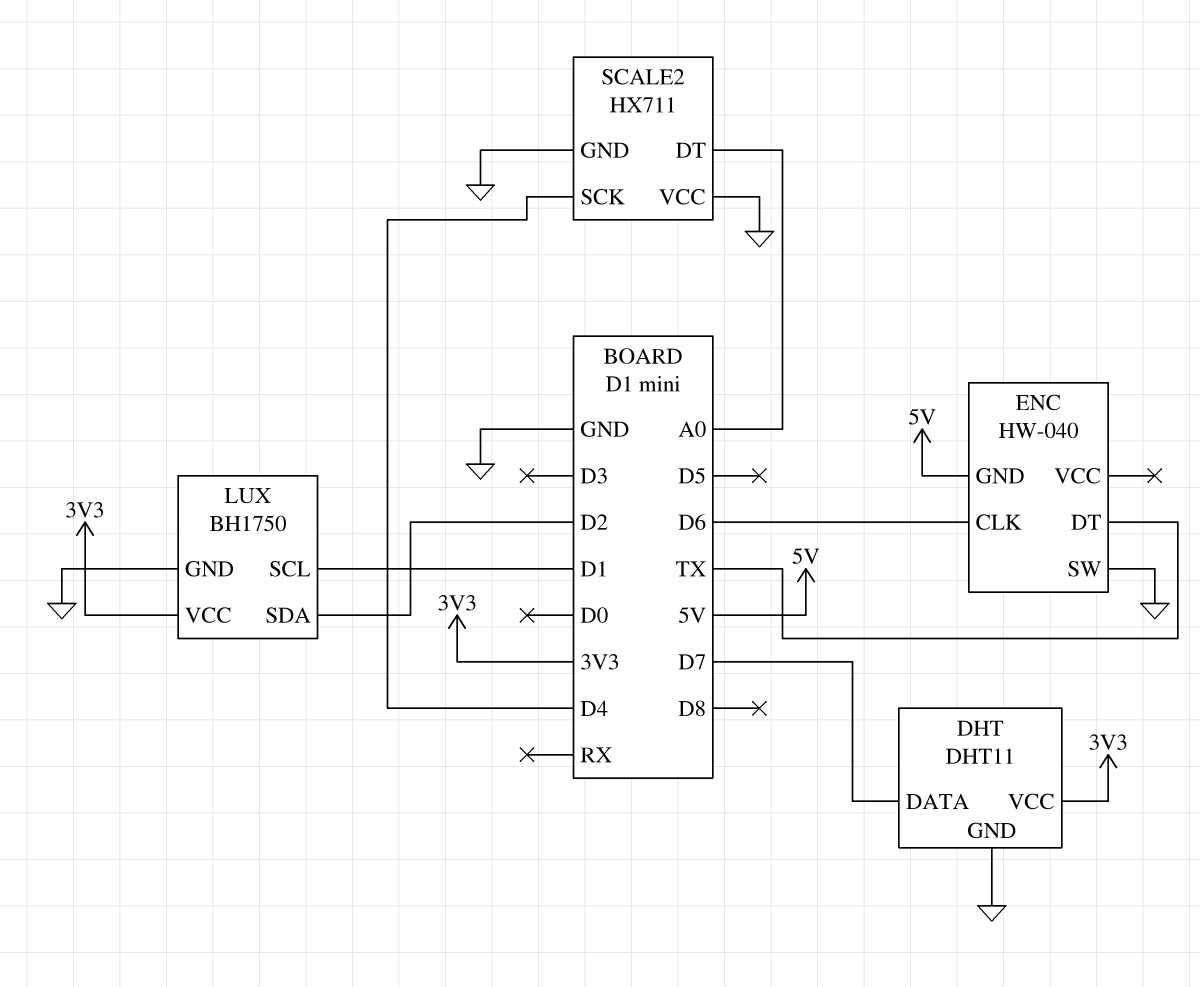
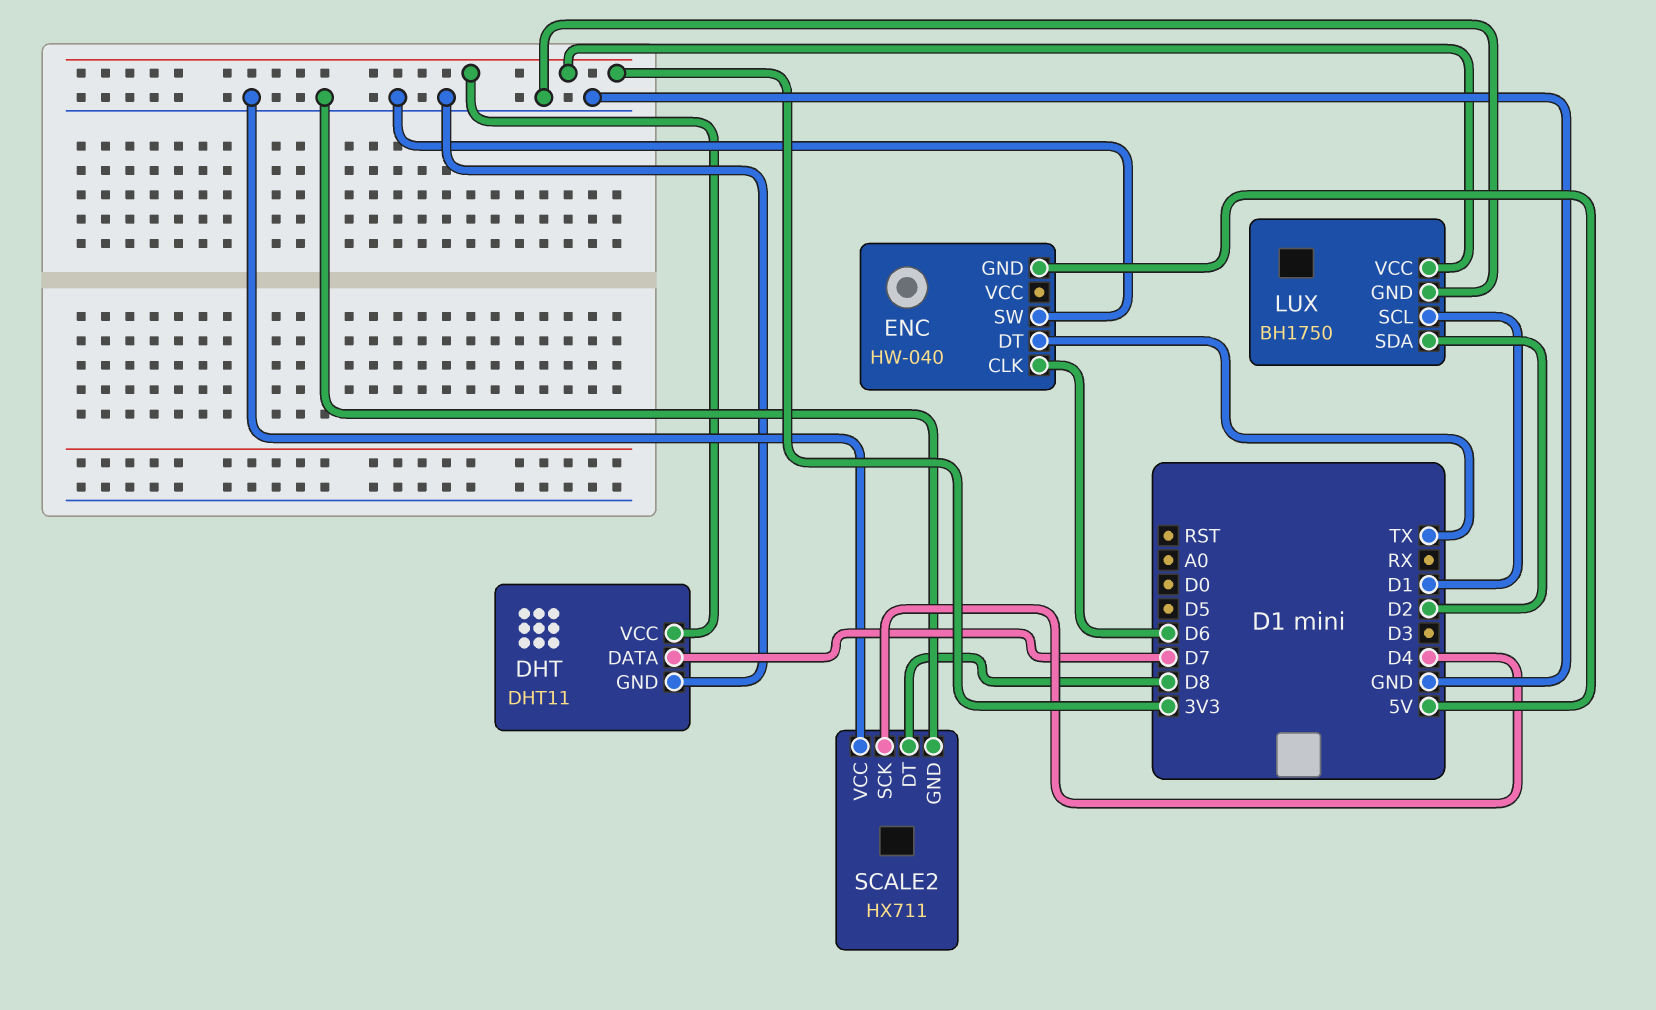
SCALE2 pin DT: A0 -> D8

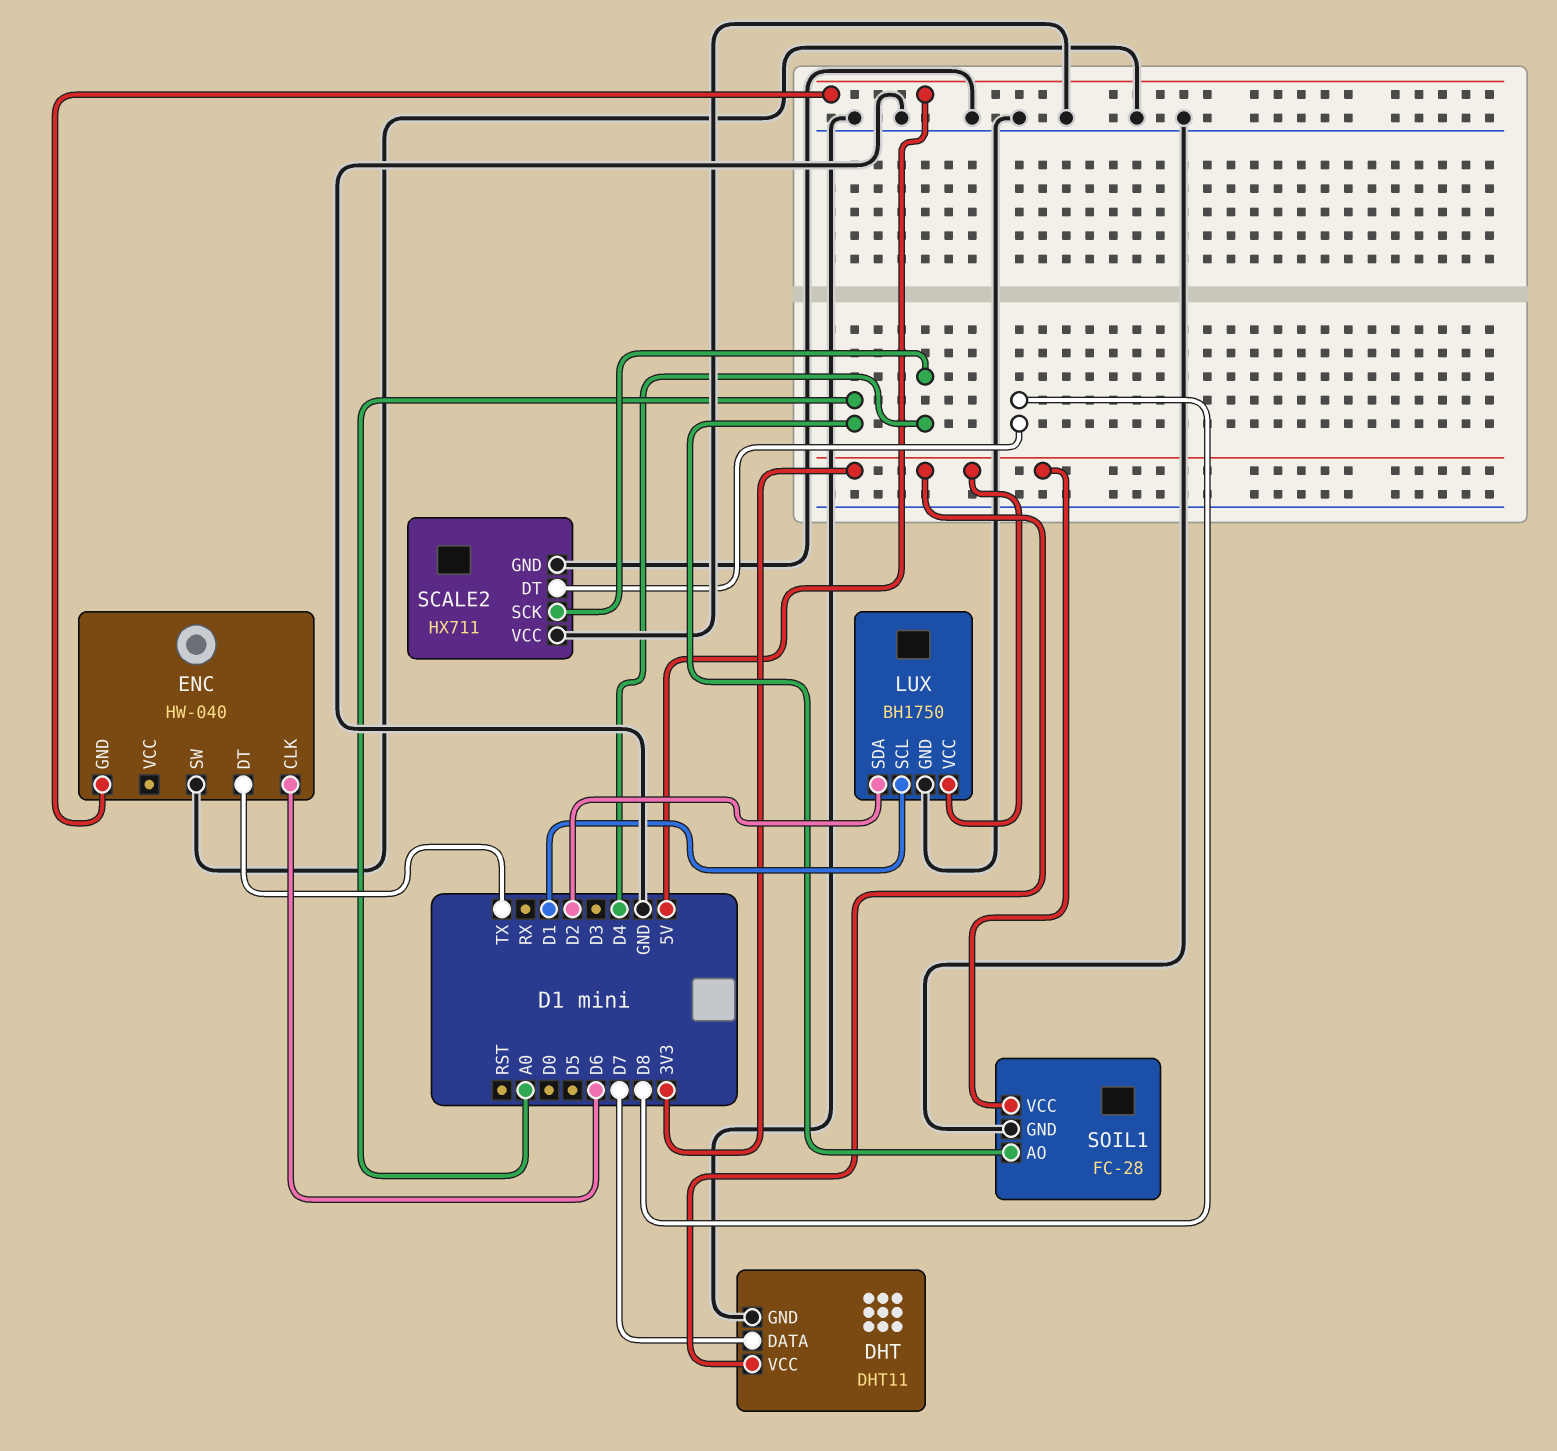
SOIL1: none -> FC-28
SOIL1 pin AO: none -> A0
SOIL1 pin GND: none -> GND
SOIL1 pin VCC: none -> 3V3

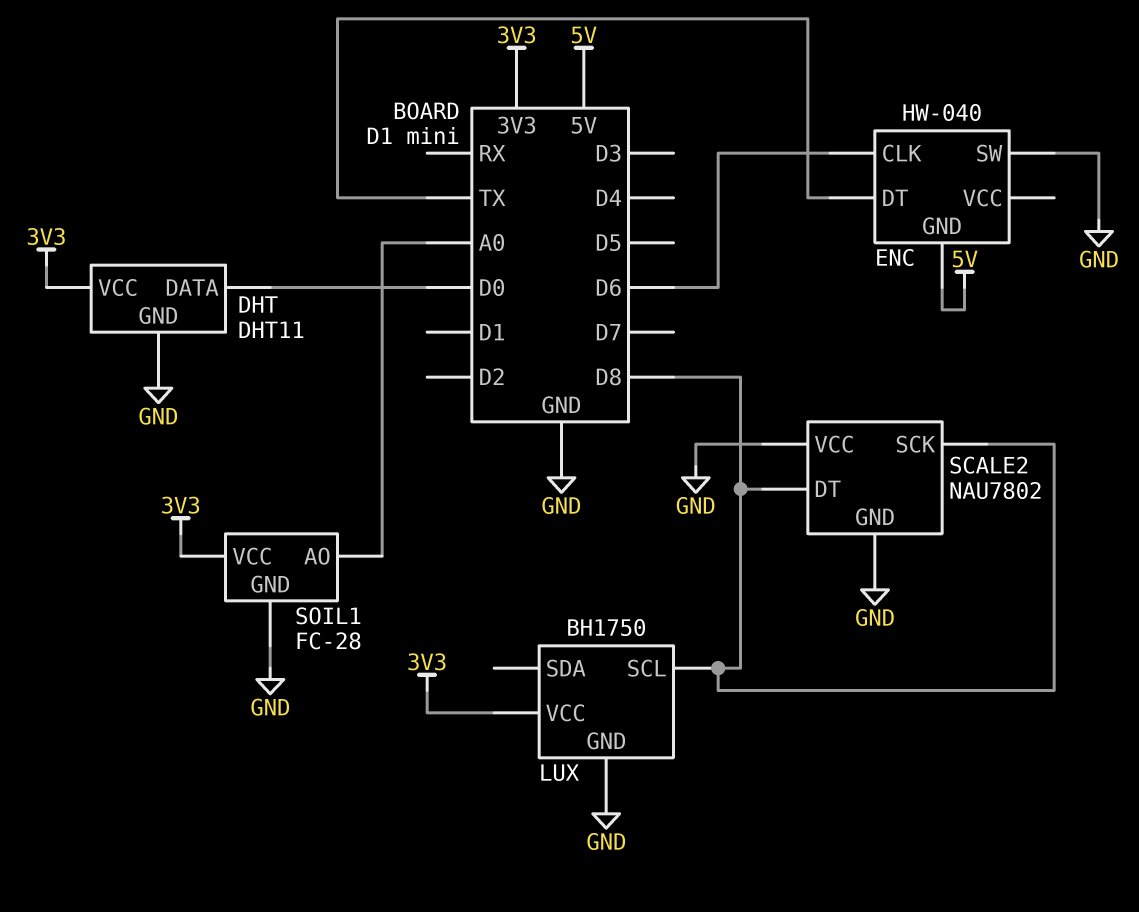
DHT pin DATA: D7 -> D0
LUX pin SCL: D1 -> D8
LUX pin SDA: D2 -> none
SCALE2: HX711 -> NAU7802
SCALE2 pin SCK: D4 -> D8

